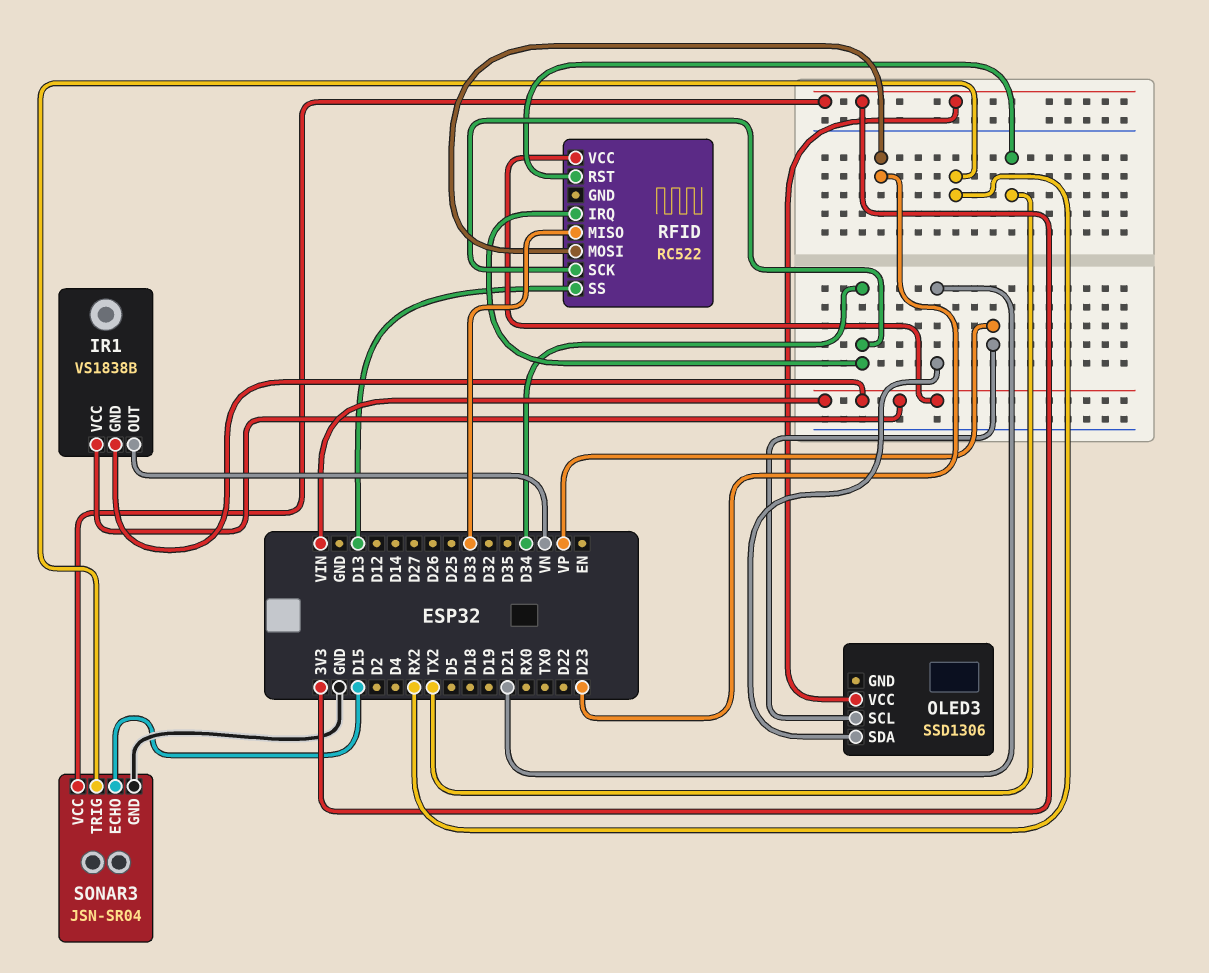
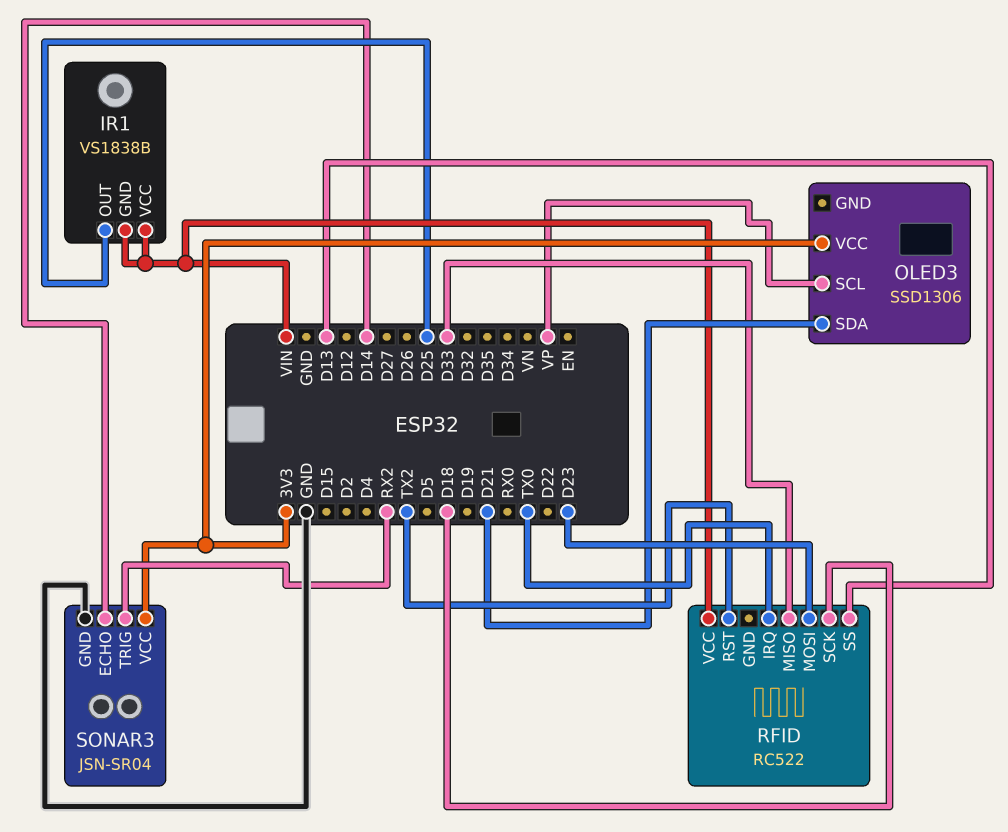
IR1 pin OUT: VN -> D25
RFID pin IRQ: D34 -> TX0
RFID pin SCK: D34 -> D18
SONAR3 pin ECHO: D15 -> D14

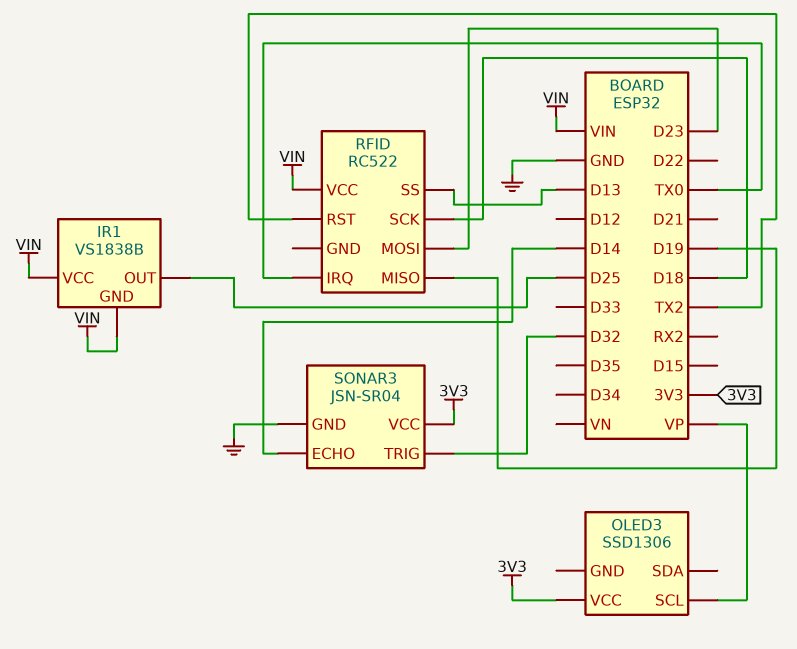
OLED3 pin SDA: D21 -> none
RFID pin MISO: D33 -> D19
SONAR3 pin TRIG: RX2 -> D32

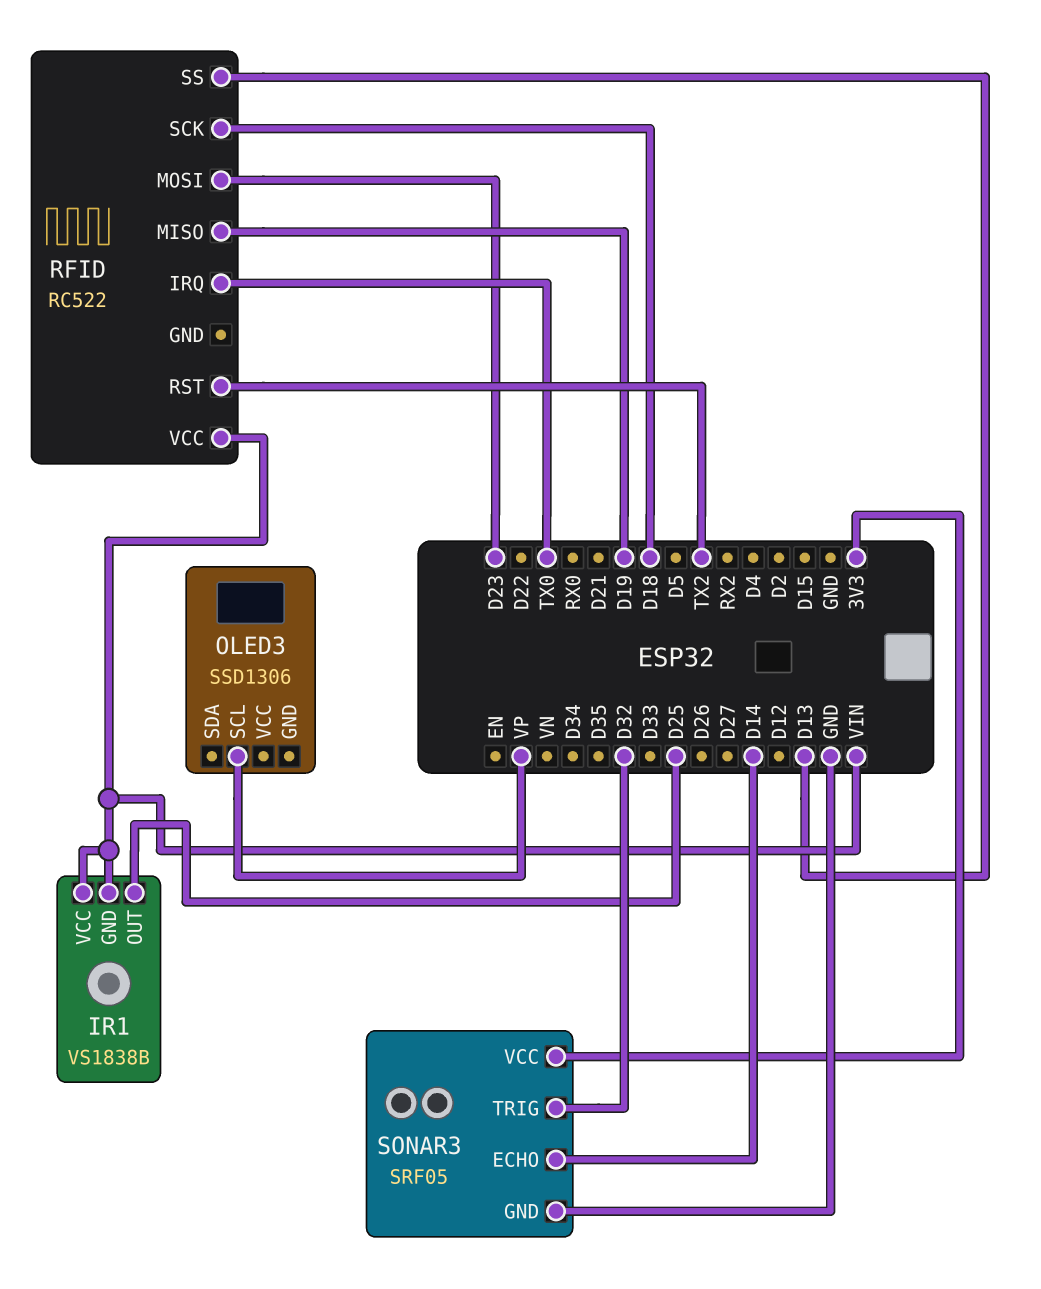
OLED3 pin VCC: 3V3 -> none
SONAR3: JSN-SR04 -> SRF05

